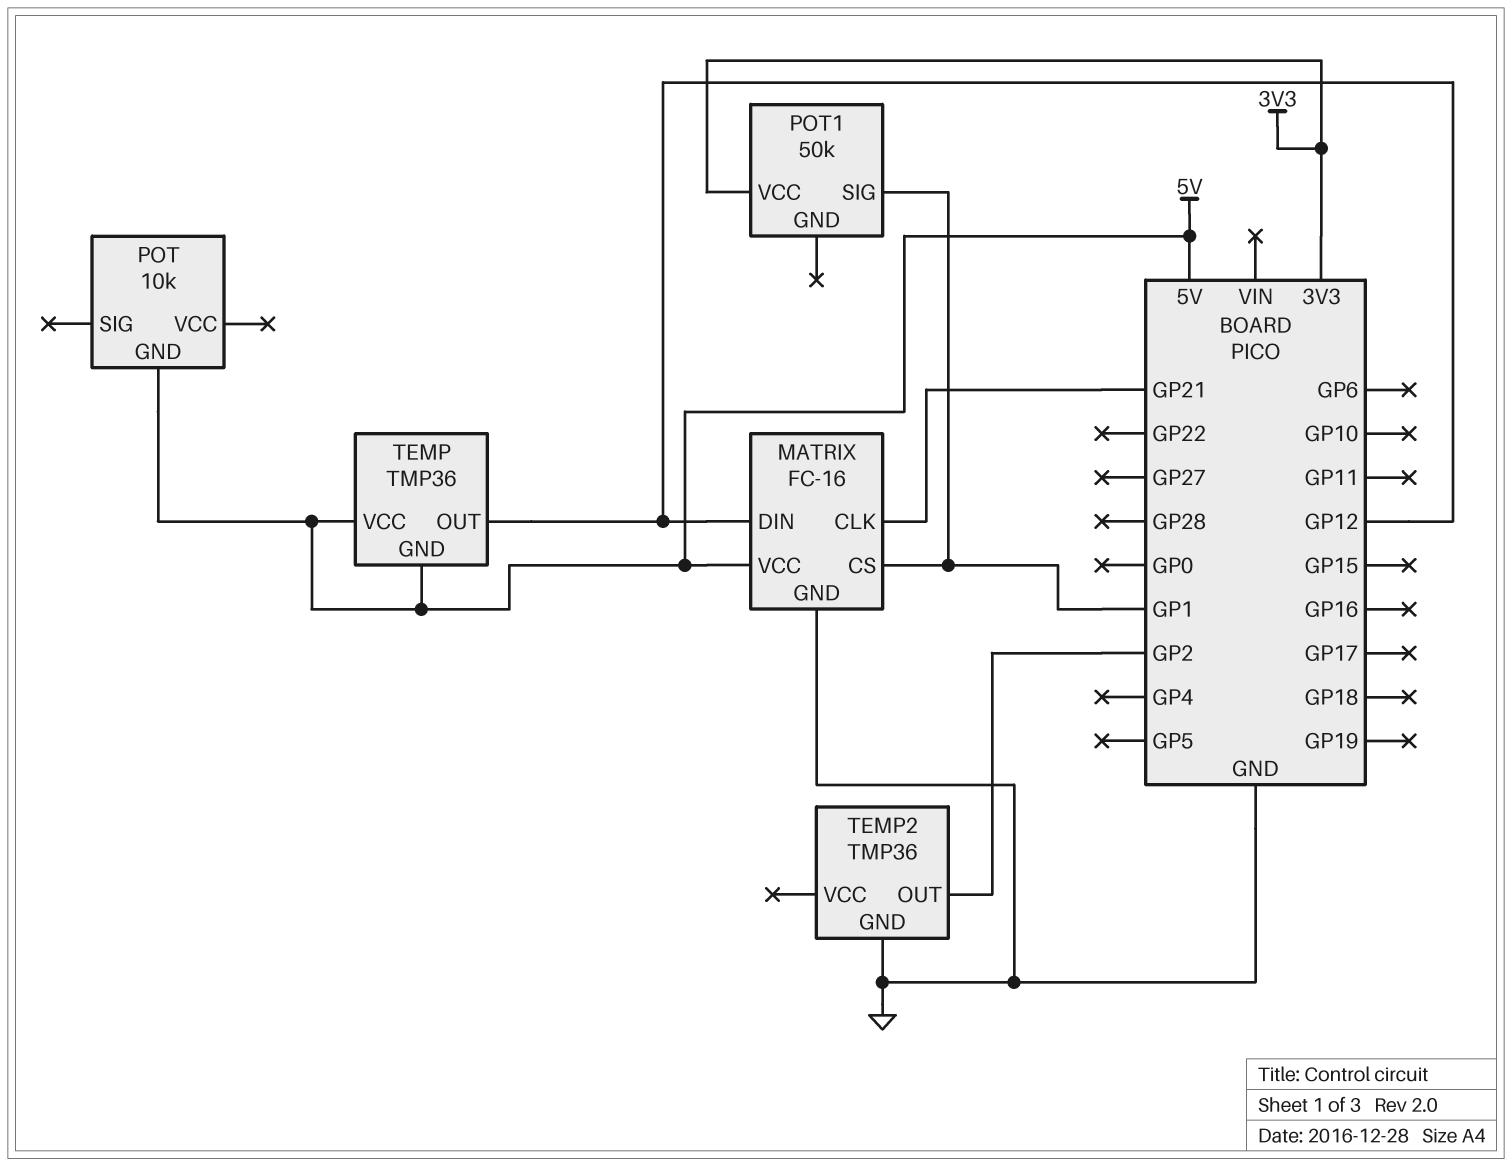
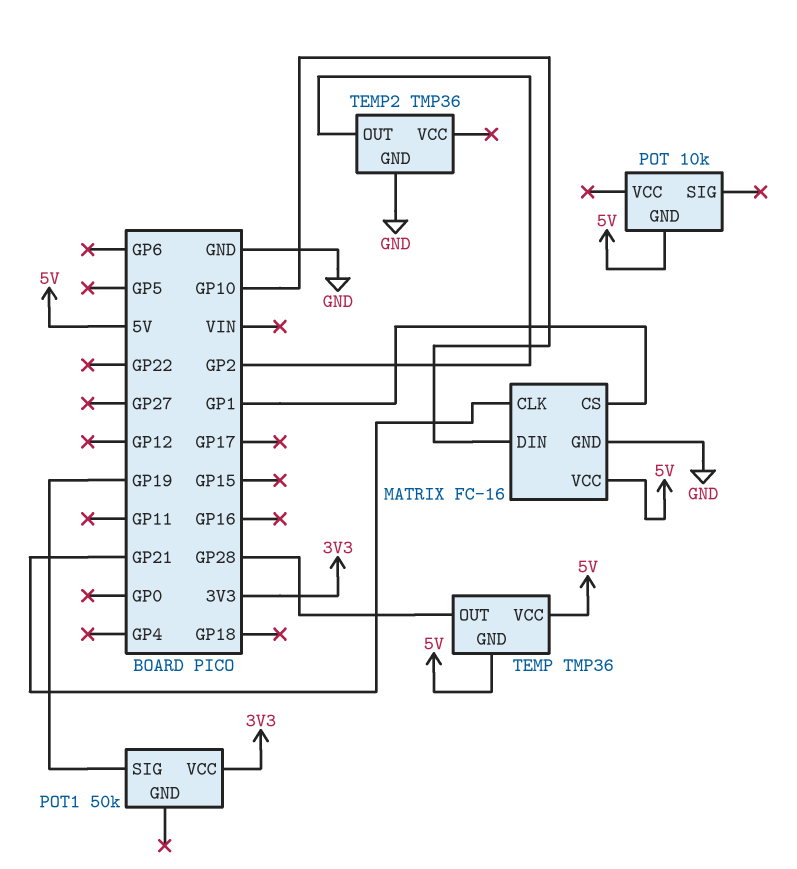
MATRIX pin DIN: GP12 -> GP10
POT1 pin SIG: GP1 -> GP19
TEMP pin OUT: GP12 -> GP28

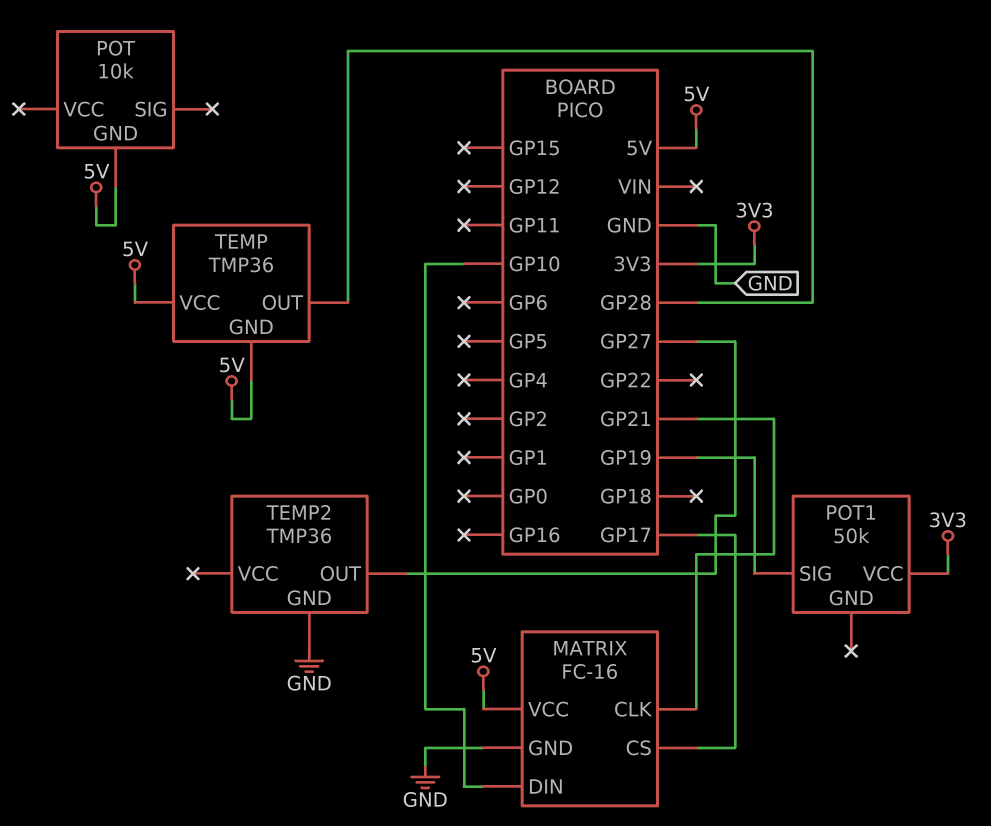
MATRIX pin CS: GP1 -> GP17
TEMP2 pin OUT: GP2 -> GP27

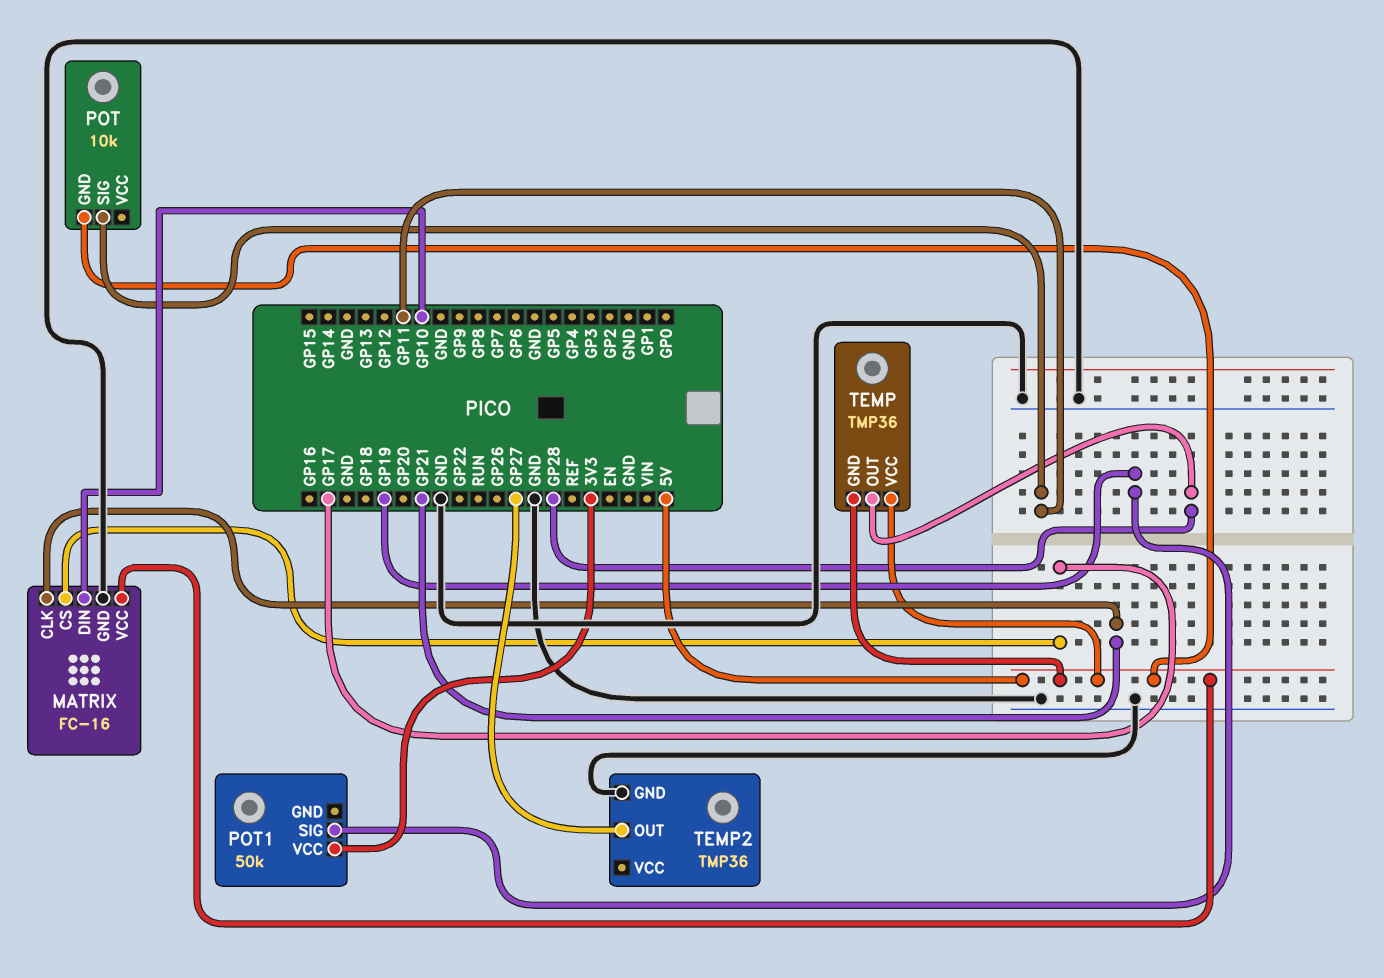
POT pin SIG: none -> GP11

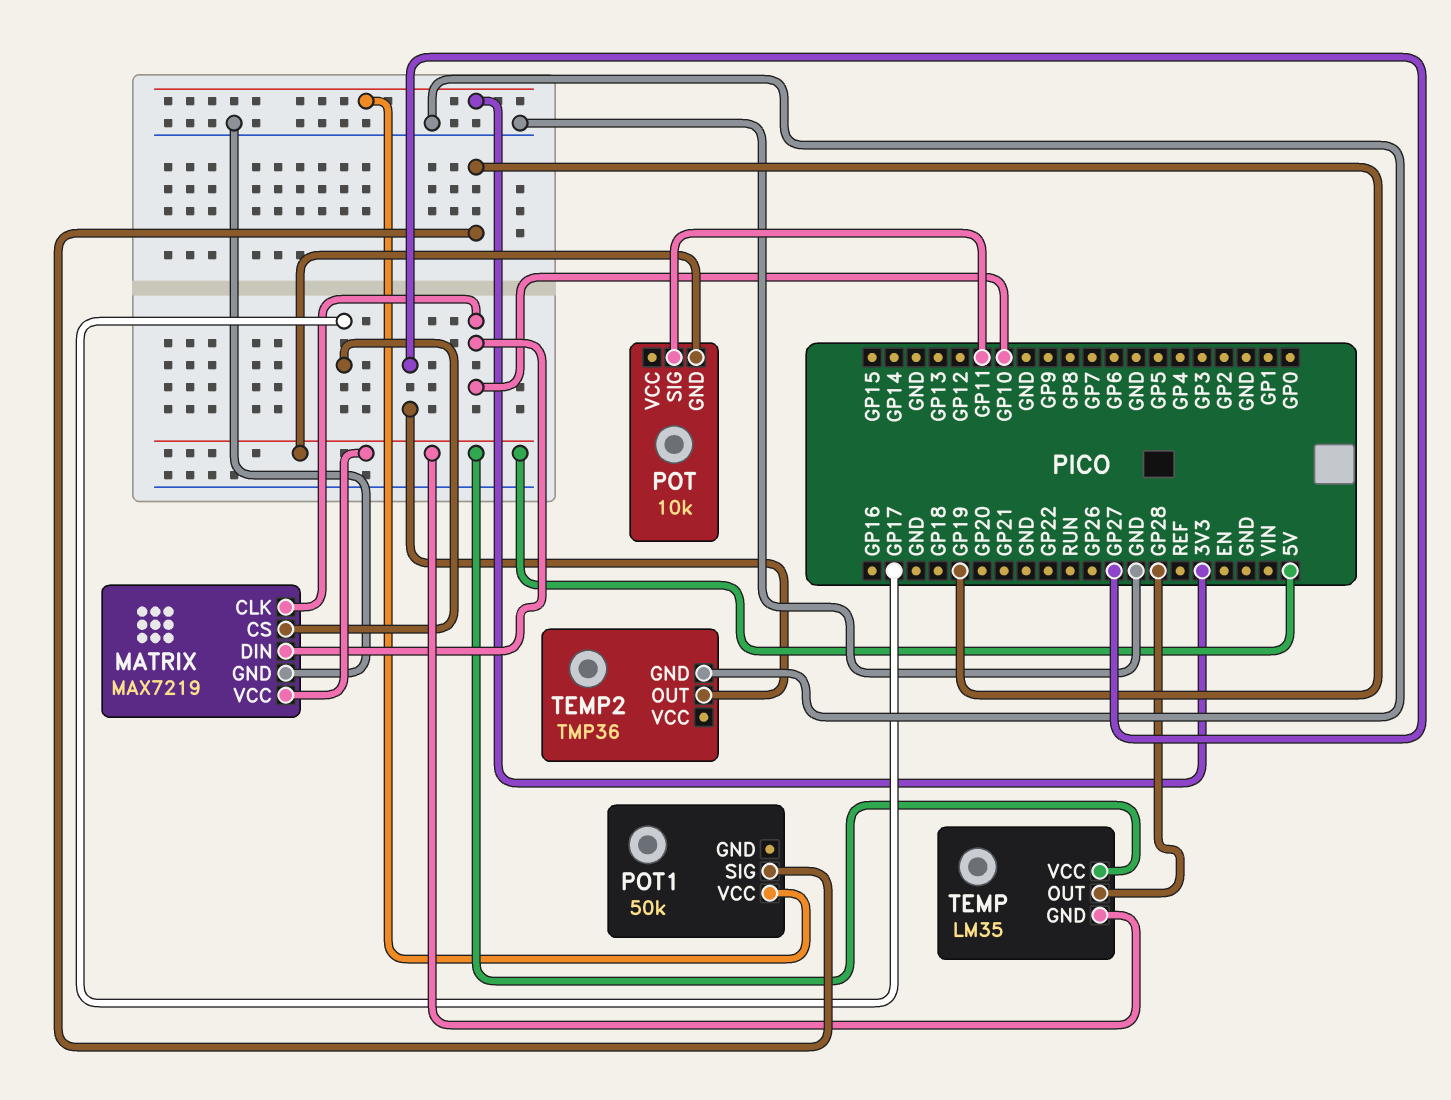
MATRIX: FC-16 -> MAX7219
MATRIX pin CLK: GP21 -> GP10
TEMP: TMP36 -> LM35

